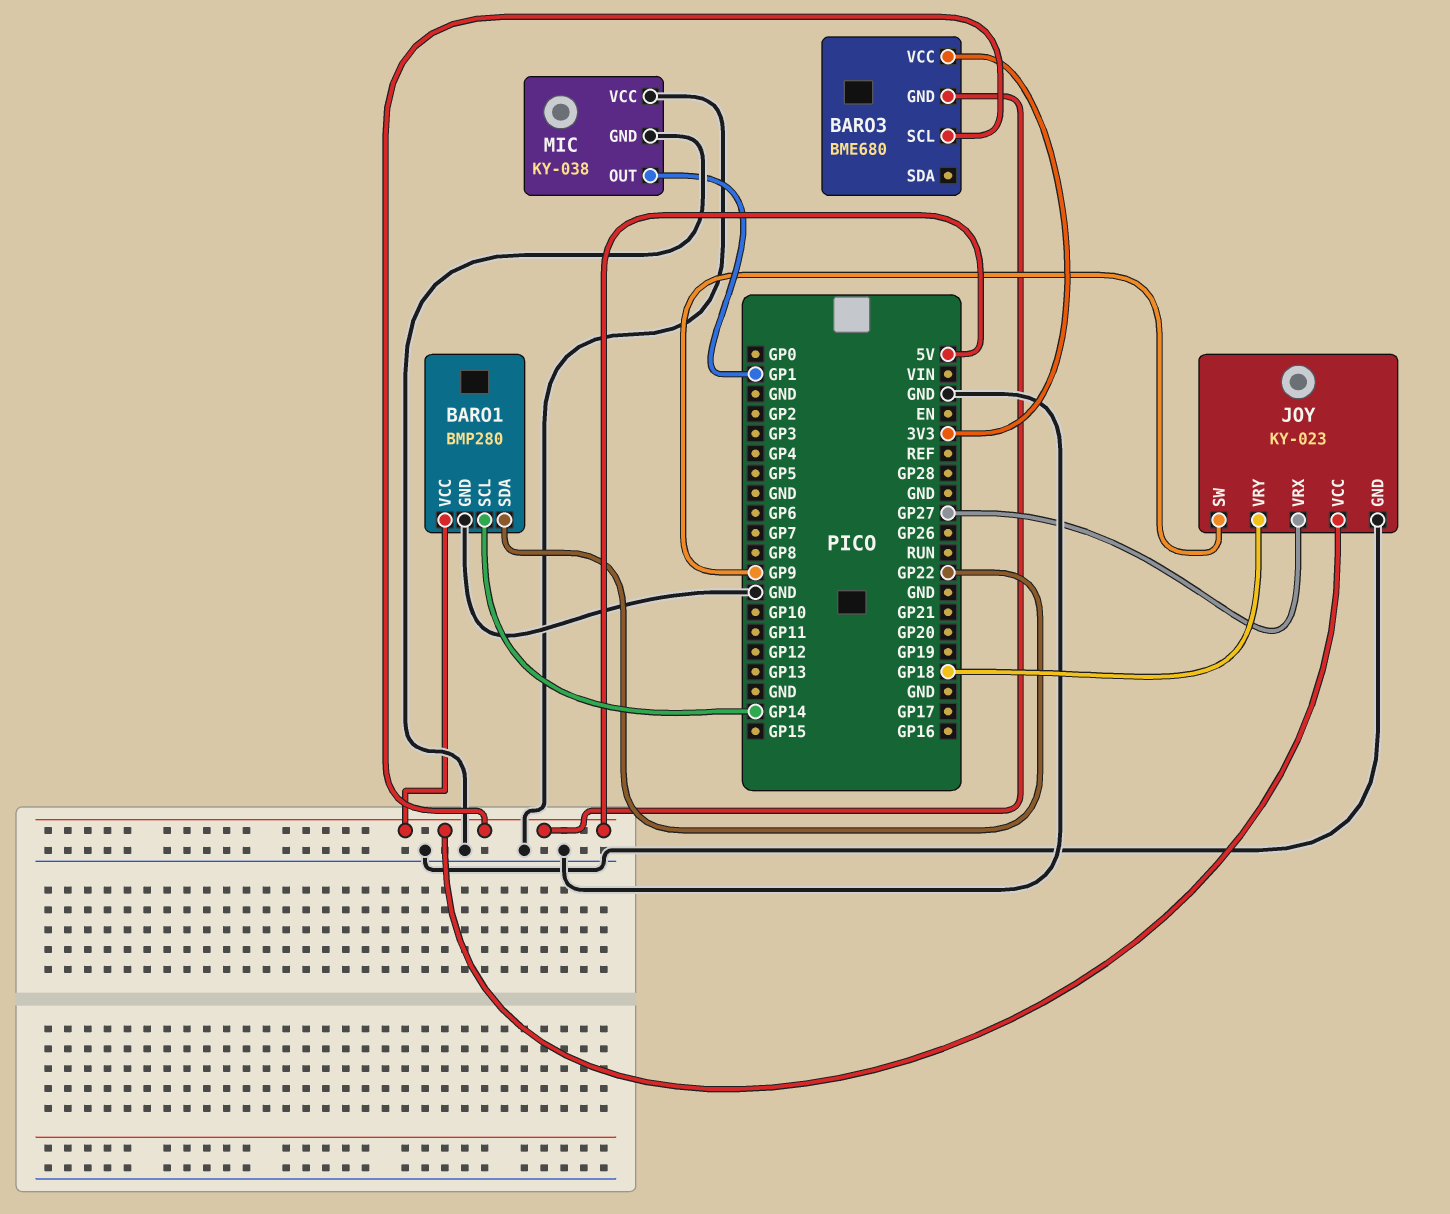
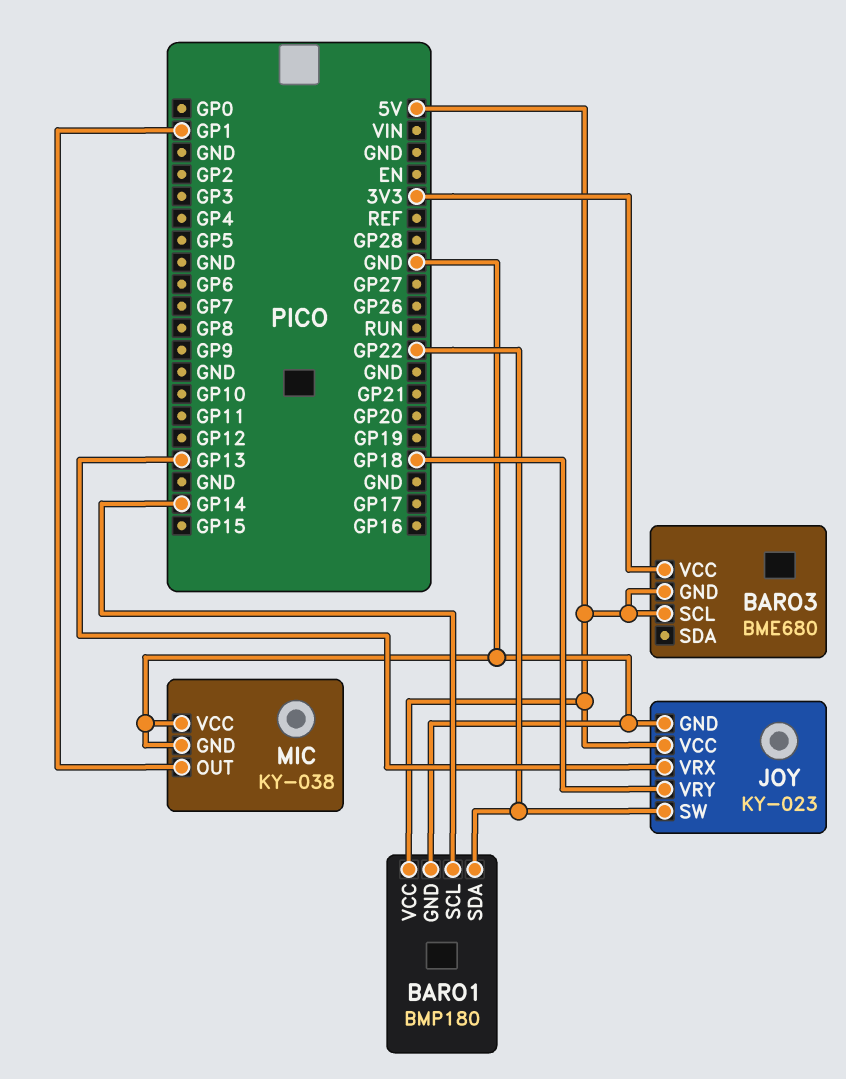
BARO1: BMP280 -> BMP180
JOY pin SW: GP9 -> GP22
JOY pin VRX: GP27 -> GP13

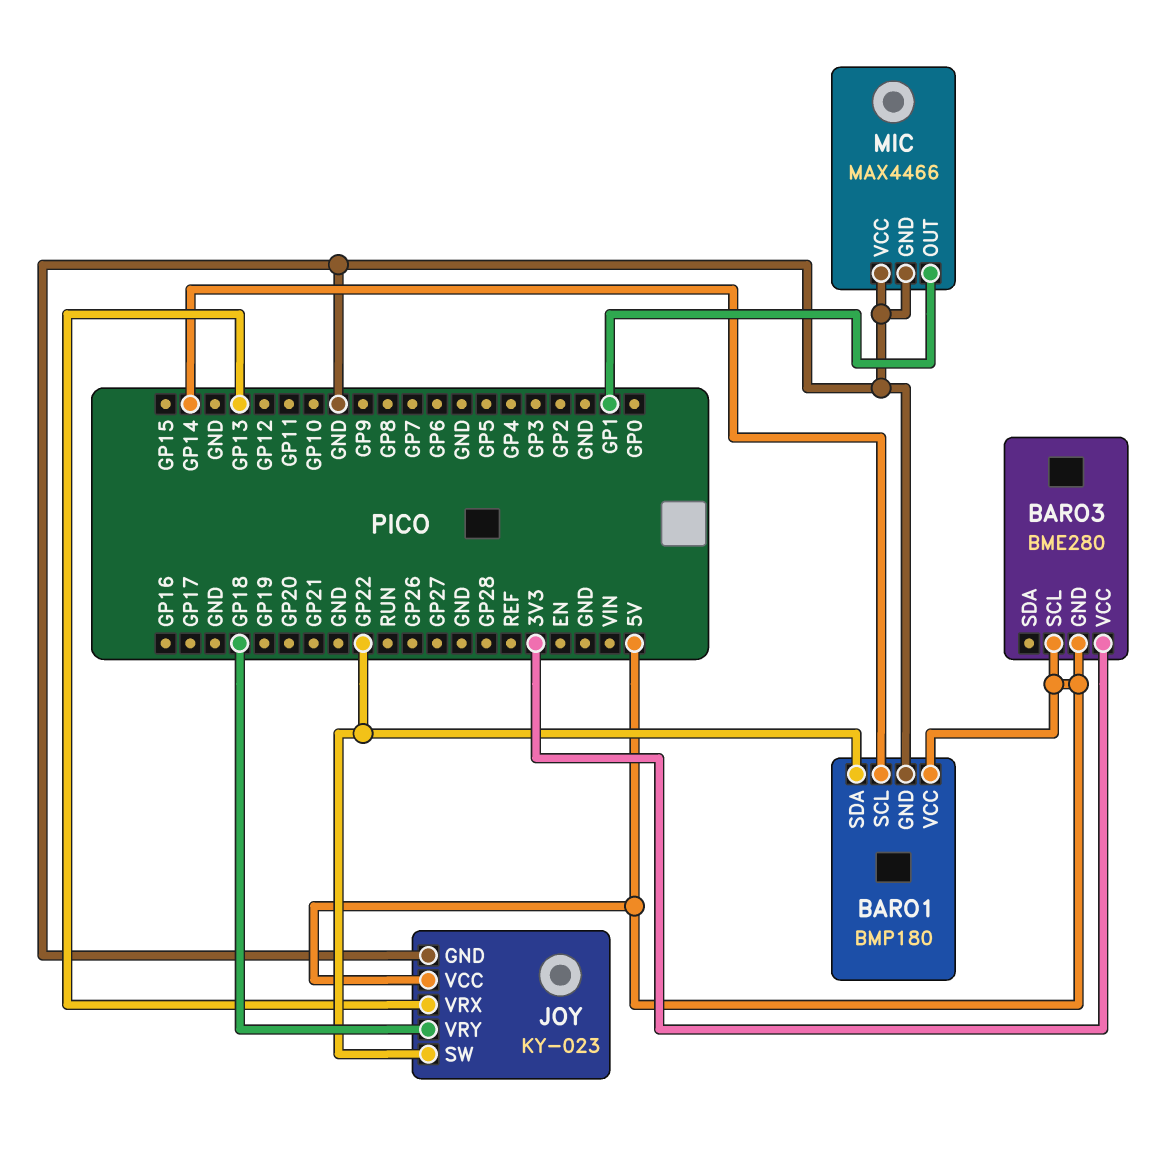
BARO3: BME680 -> BME280
MIC: KY-038 -> MAX4466

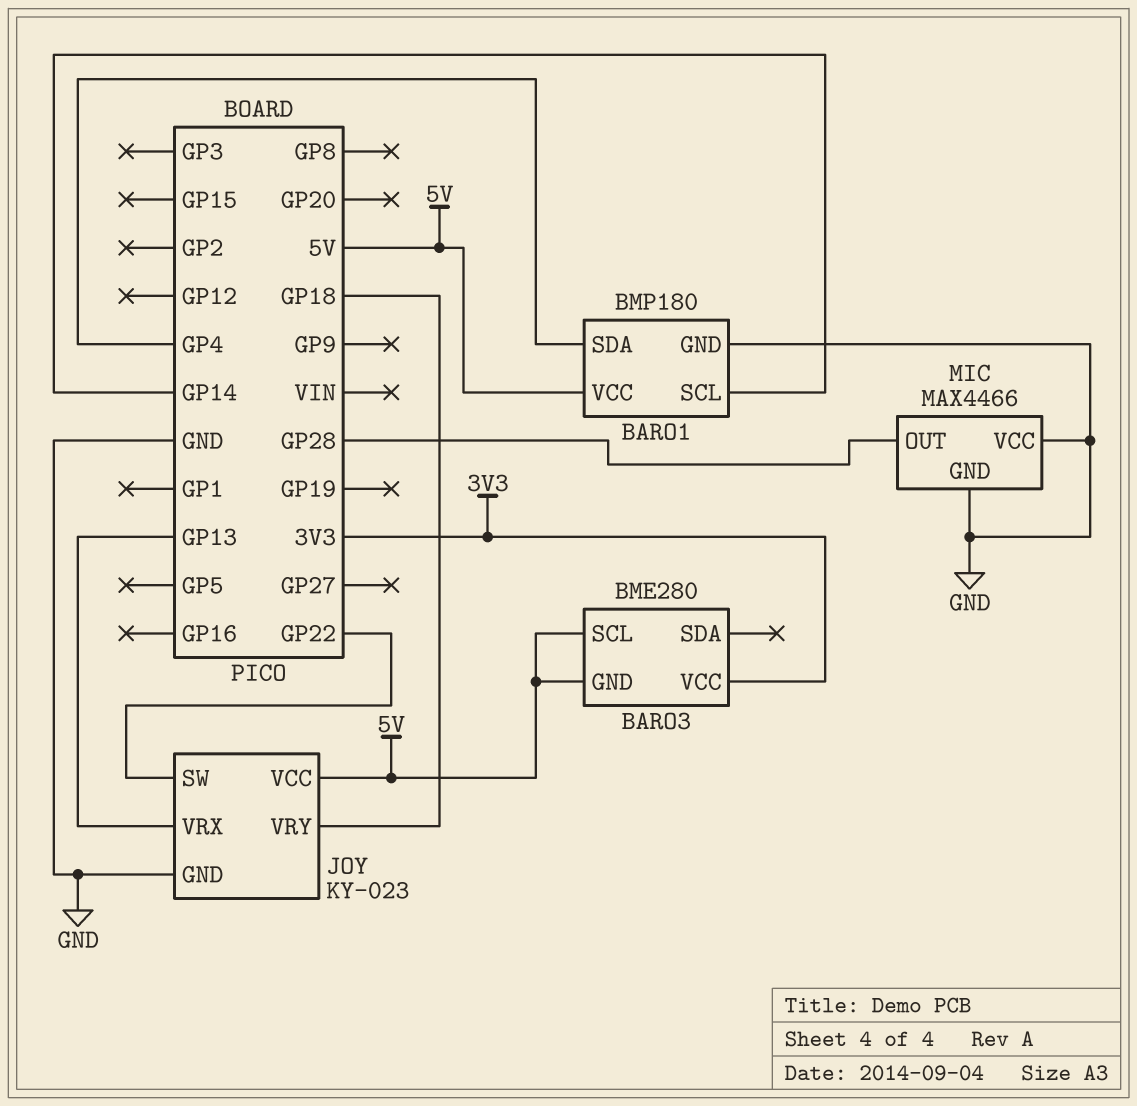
BARO1 pin SDA: GP22 -> GP4
MIC pin OUT: GP1 -> GP28

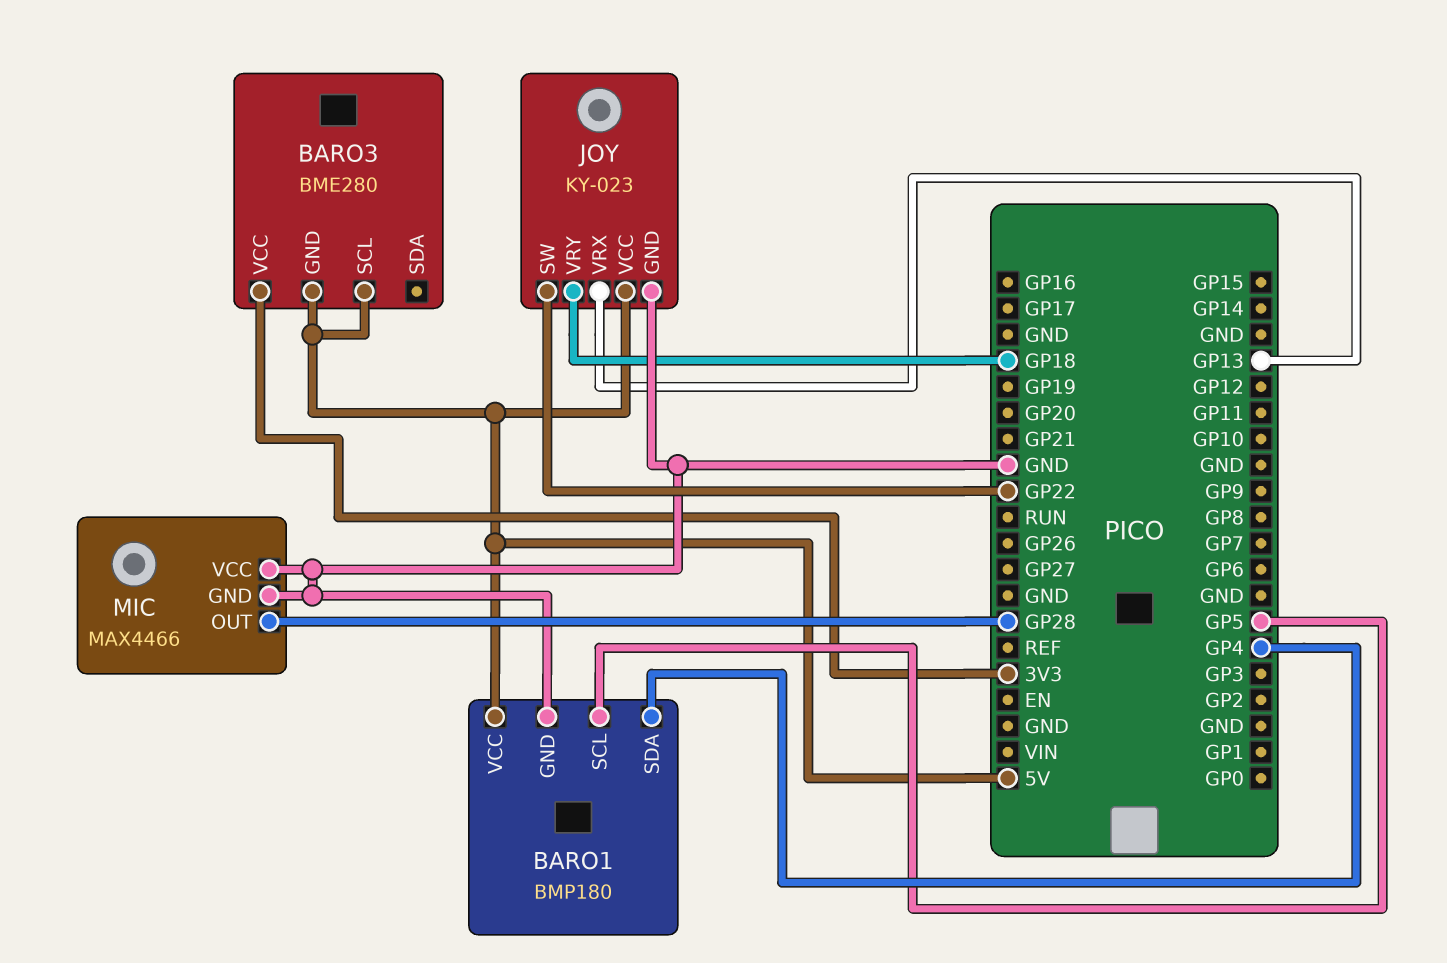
BARO1 pin SCL: GP14 -> GP5

